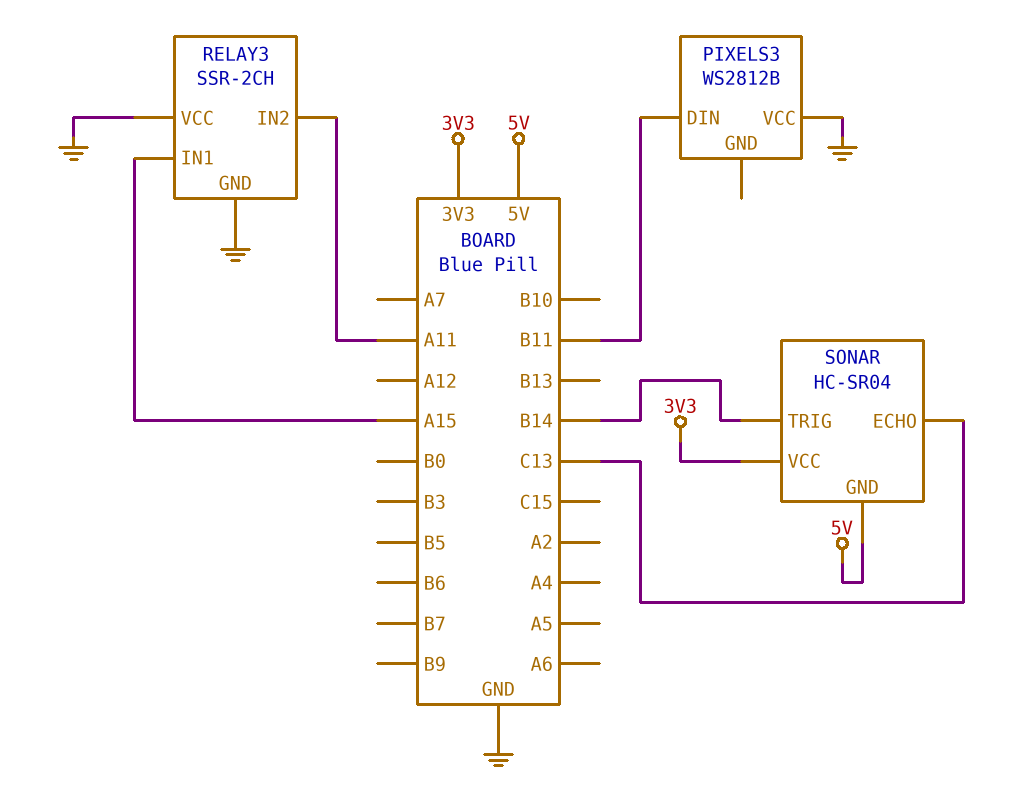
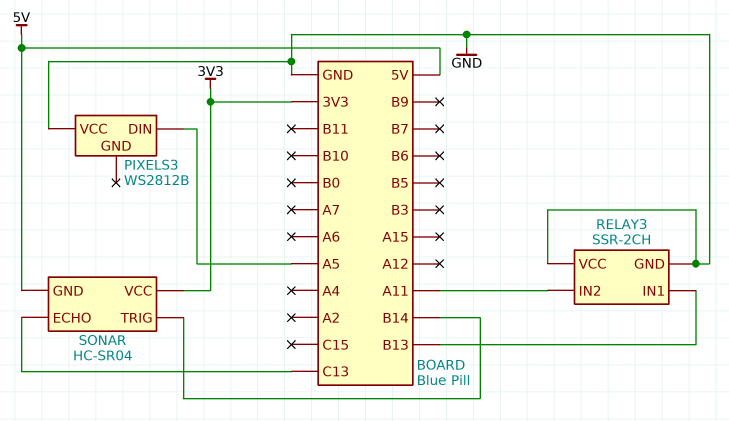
PIXELS3 pin DIN: B11 -> A5
RELAY3 pin IN1: A15 -> B13

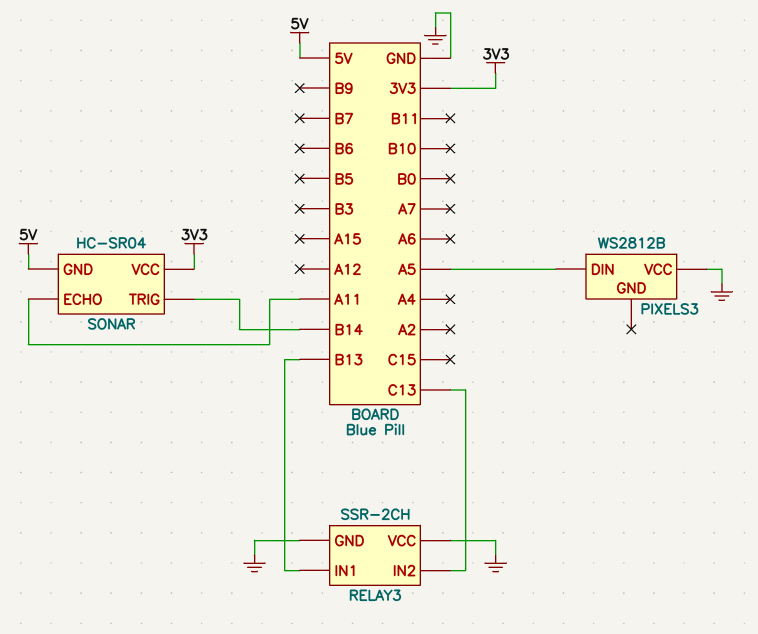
RELAY3 pin IN2: A11 -> C13
SONAR pin ECHO: C13 -> A11

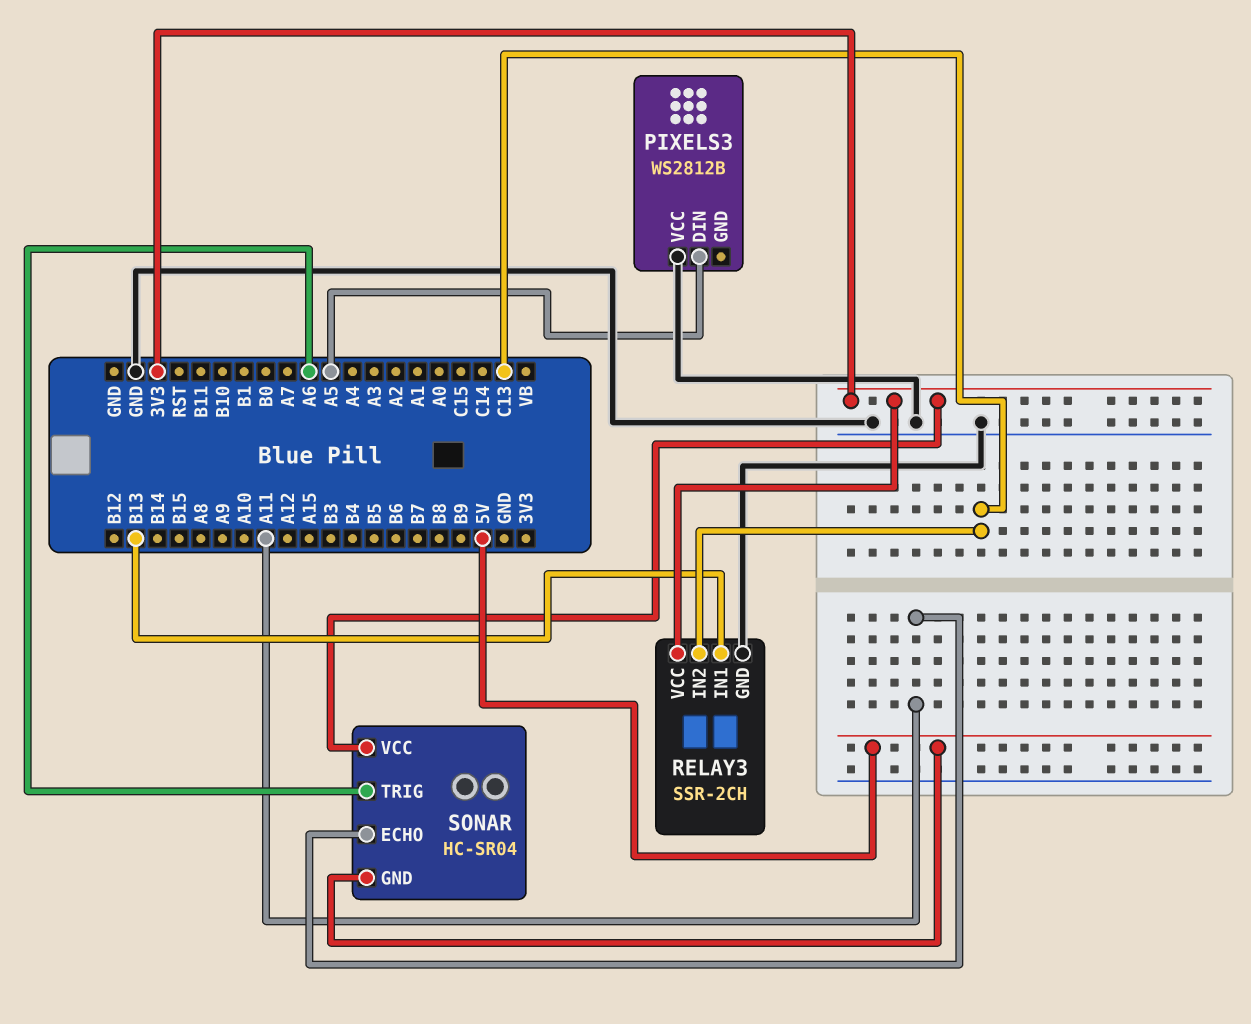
RELAY3 pin VCC: GND -> 3V3
SONAR pin TRIG: B14 -> A6

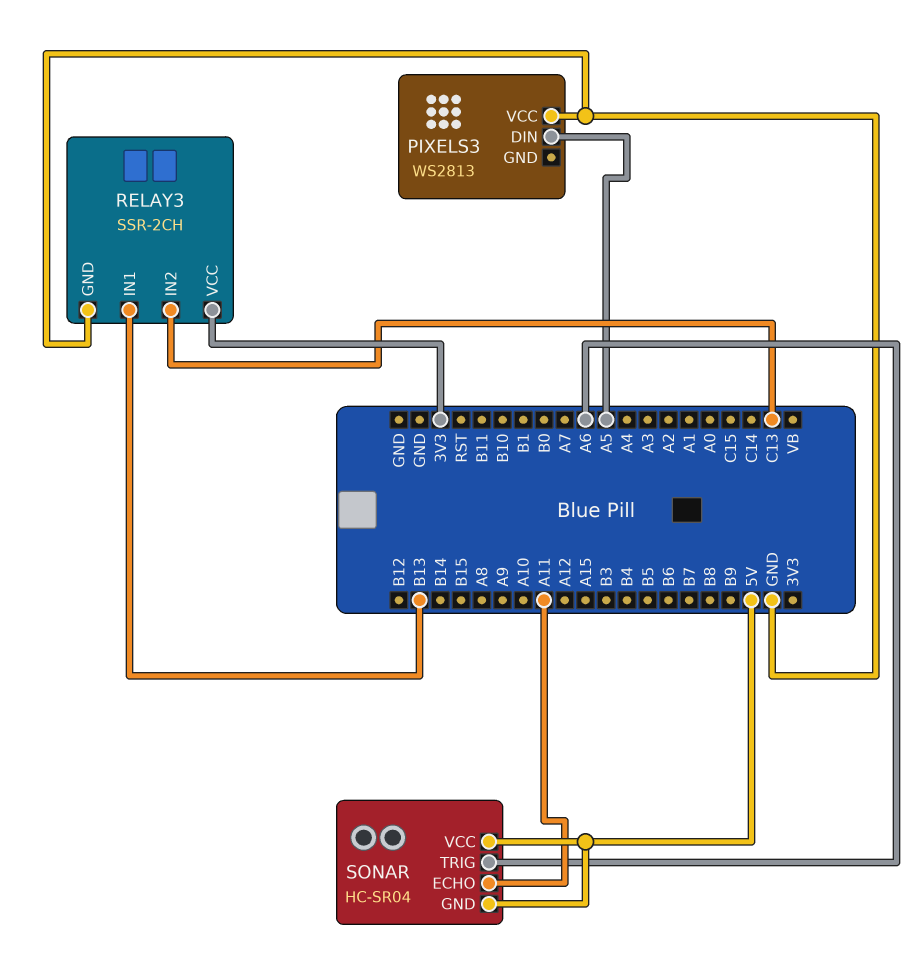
PIXELS3: WS2812B -> WS2813
SONAR pin VCC: 3V3 -> 5V

